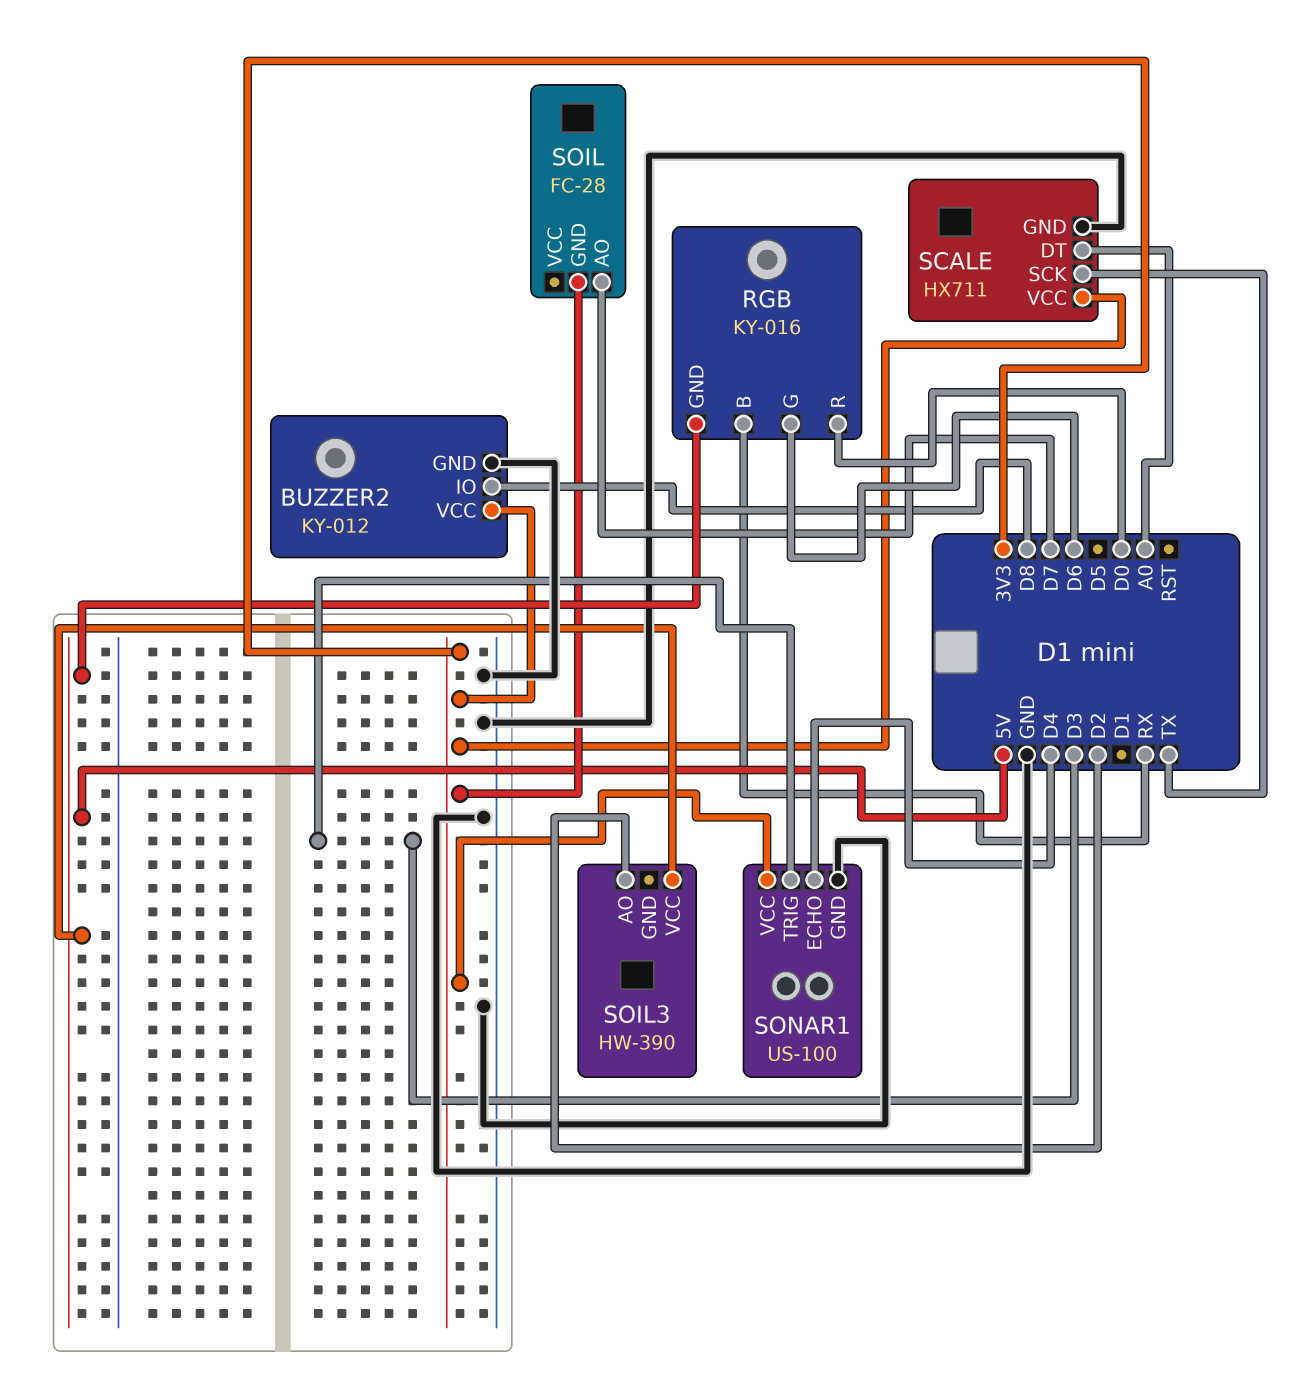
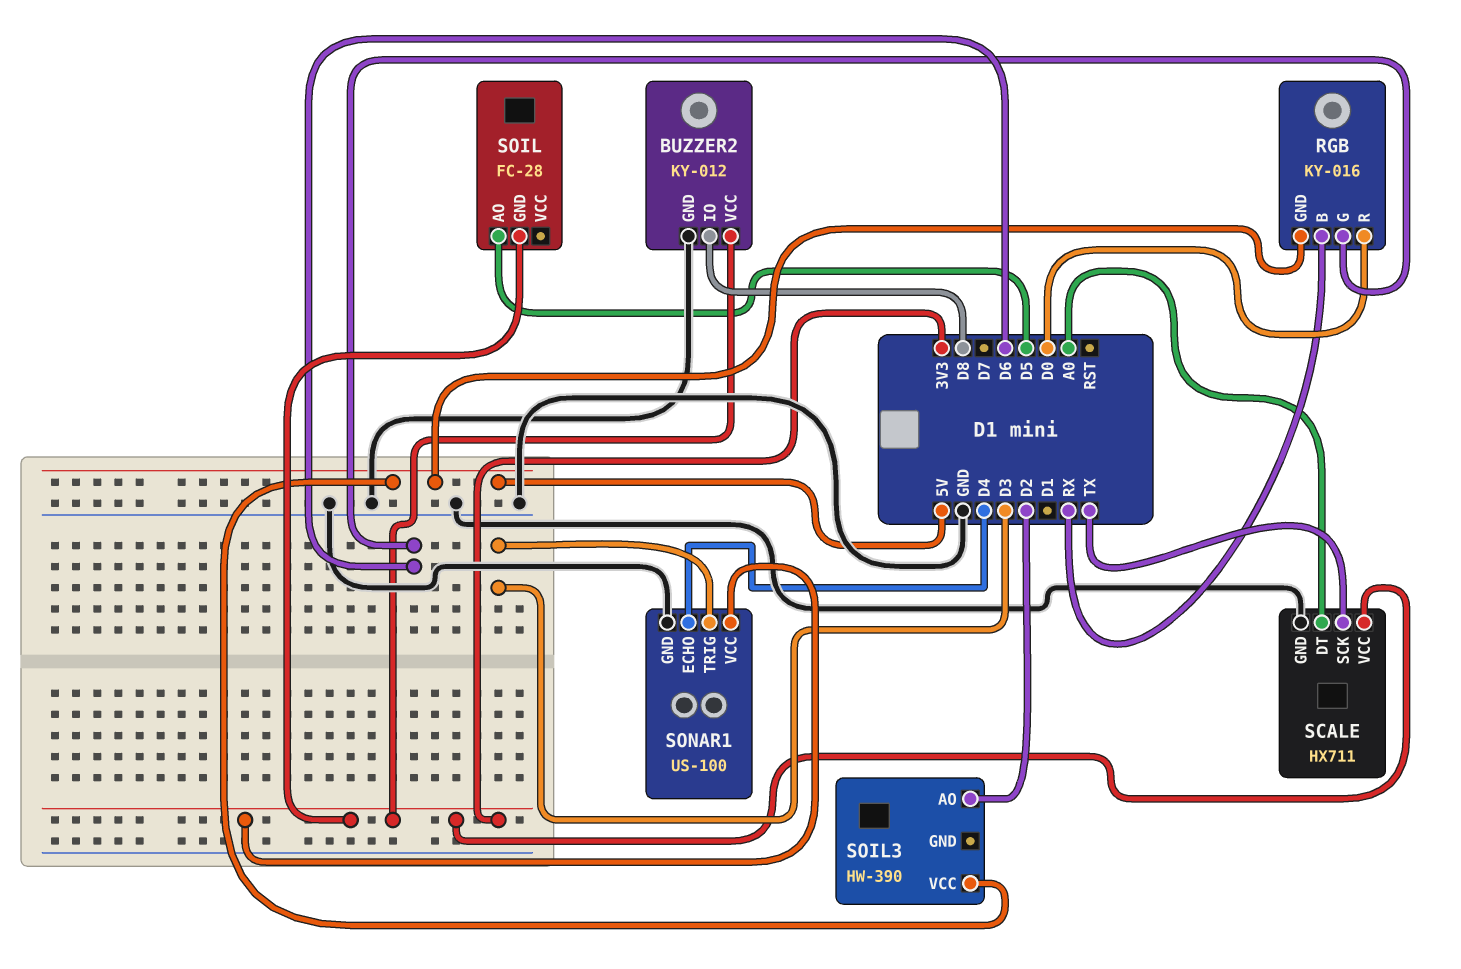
SOIL pin AO: D7 -> D5

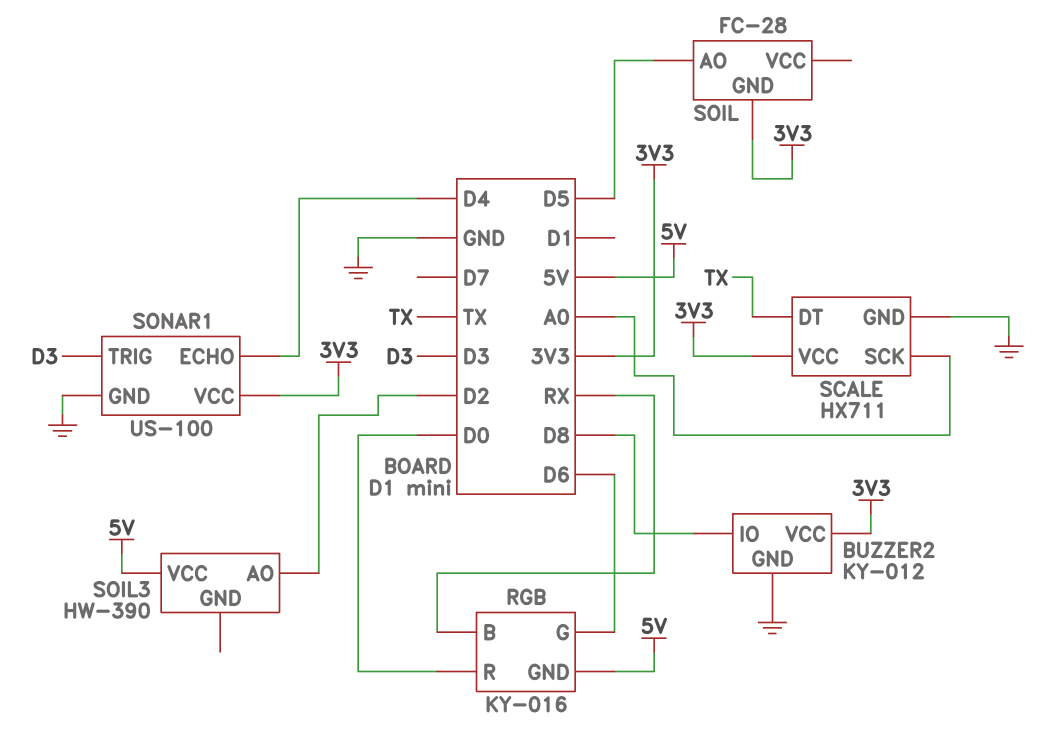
SCALE pin DT: A0 -> TX
SCALE pin SCK: TX -> A0

